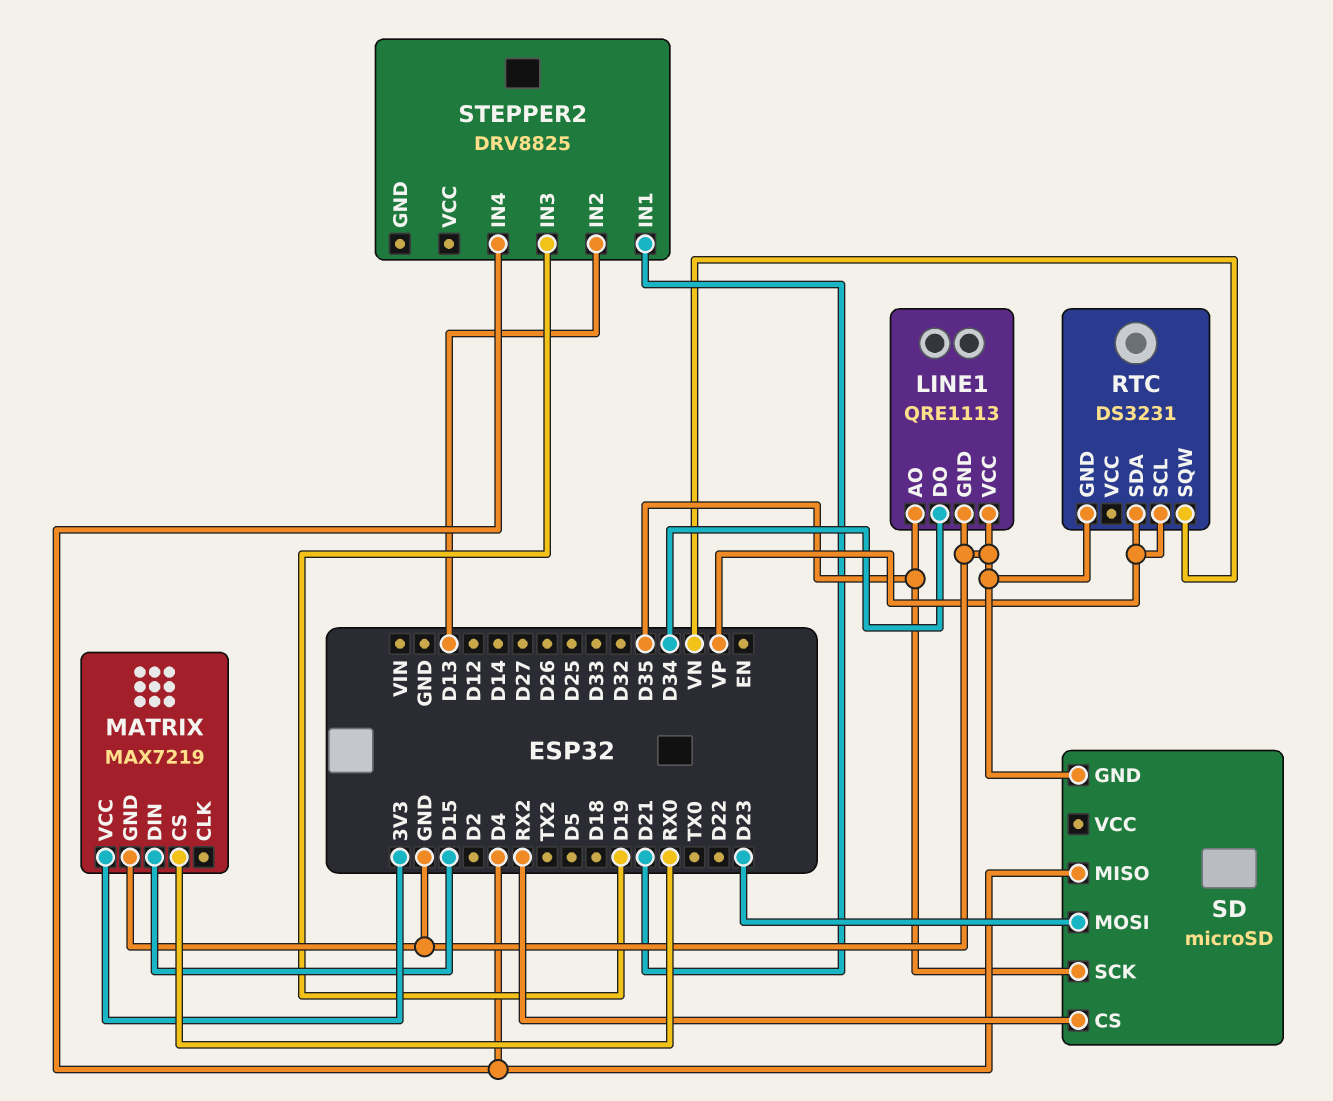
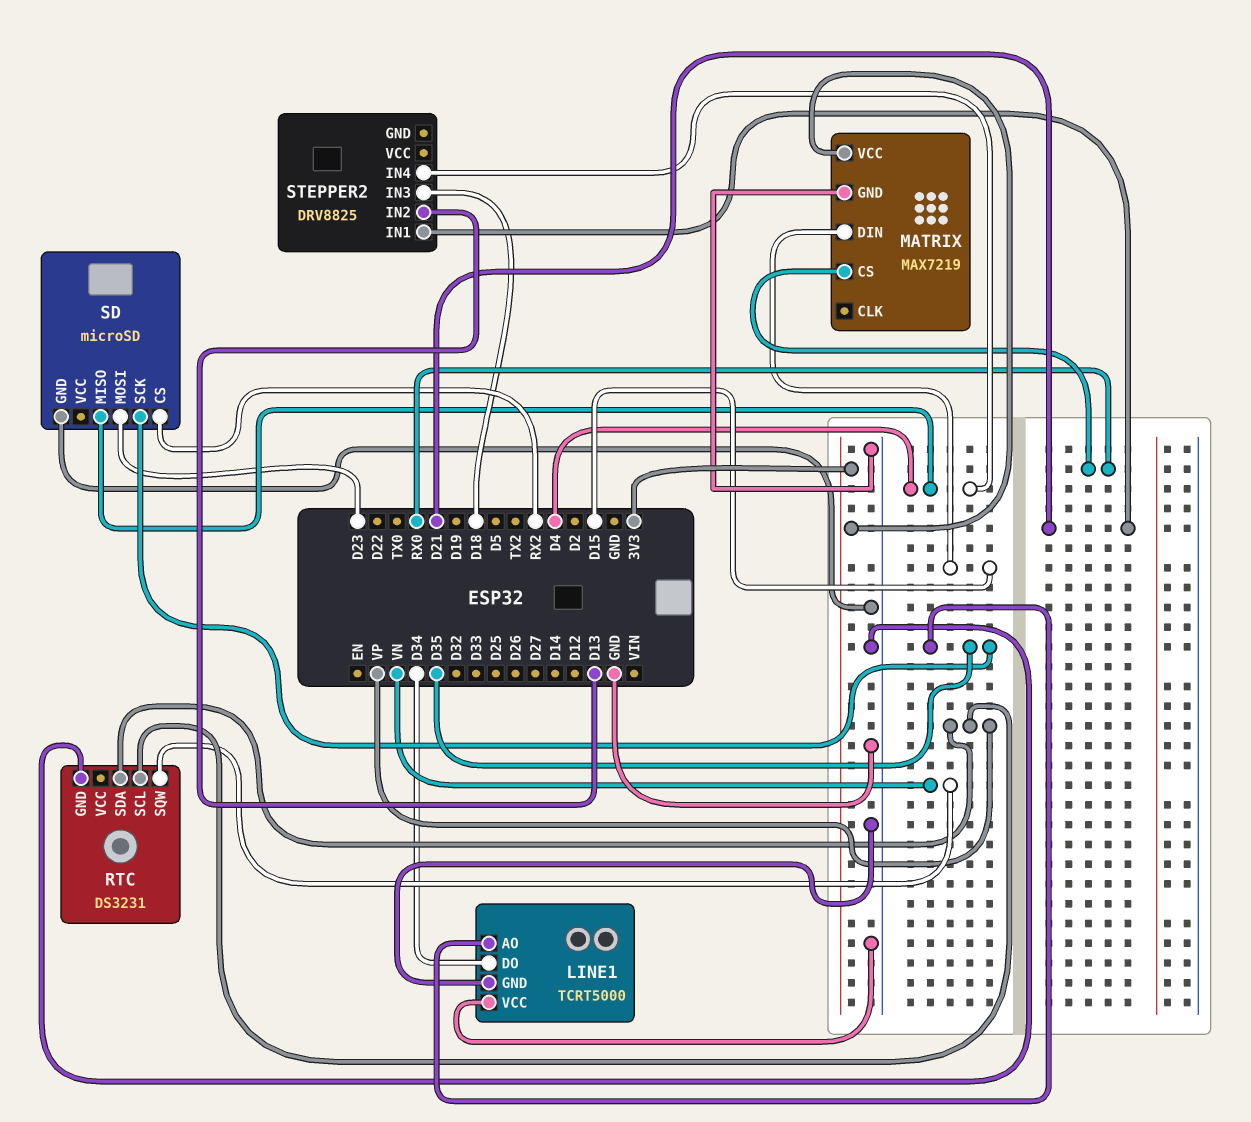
LINE1: QRE1113 -> TCRT5000
STEPPER2 pin IN3: D19 -> D18

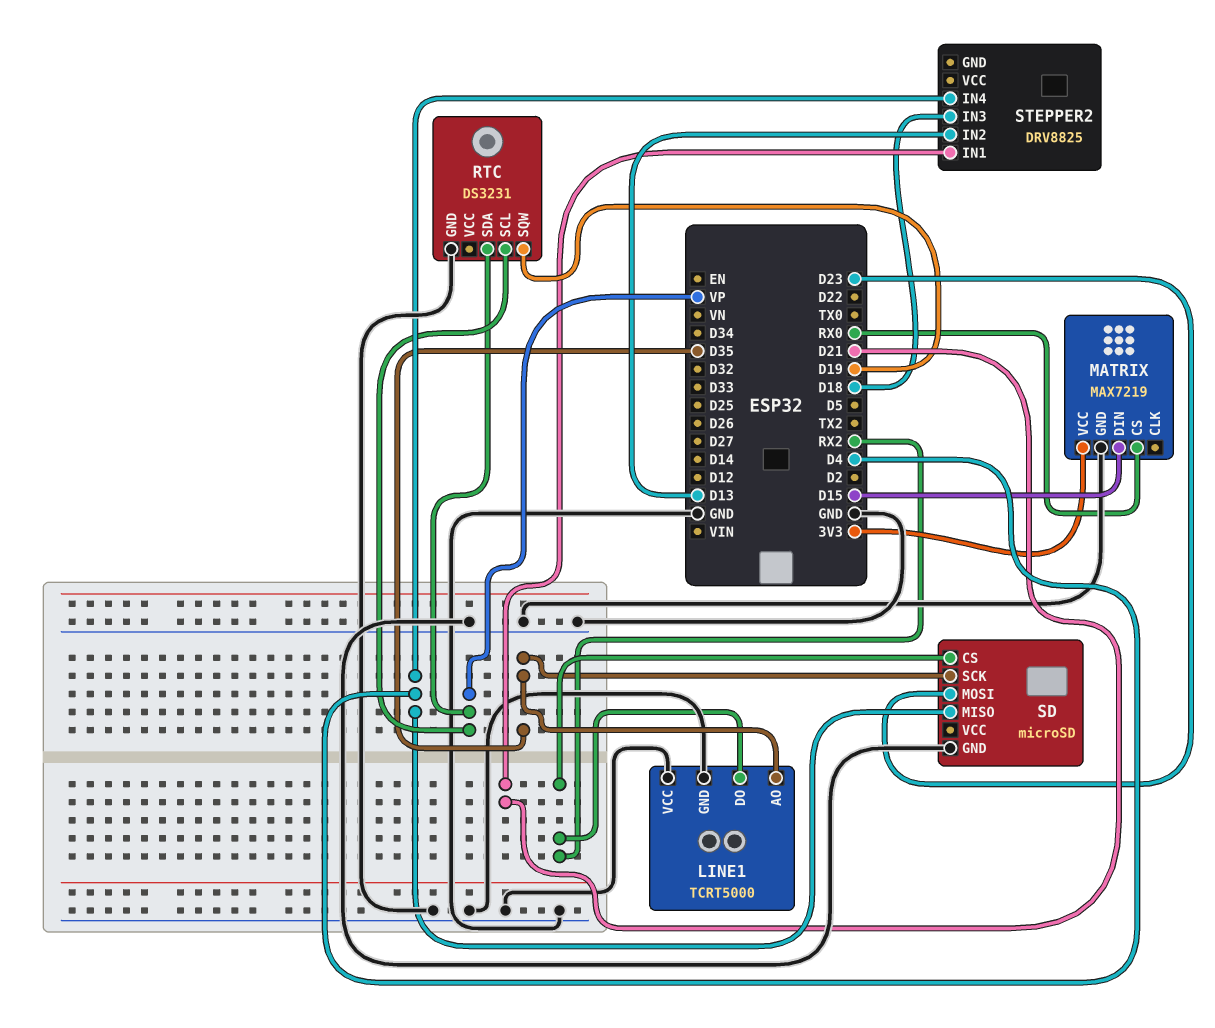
LINE1 pin DO: D34 -> RX2
RTC pin SQW: VN -> D19

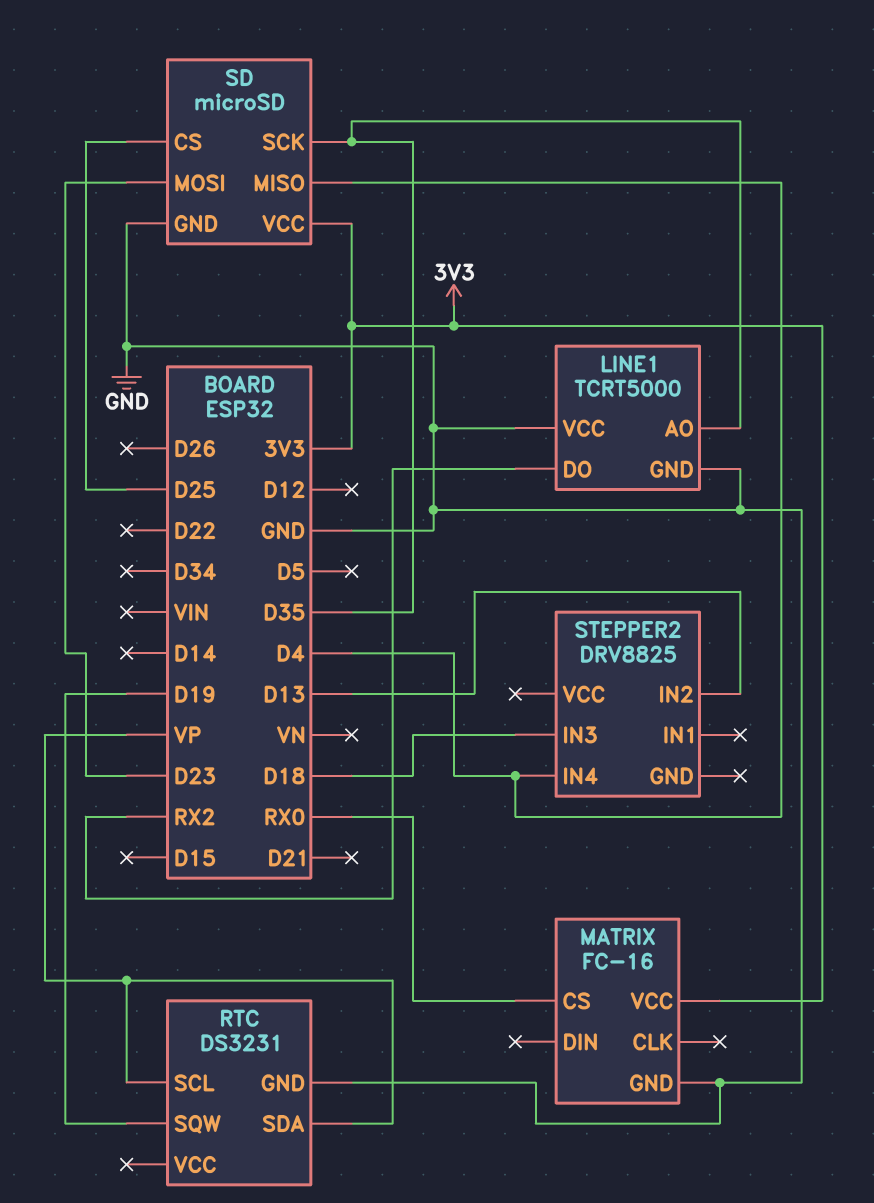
MATRIX: MAX7219 -> FC-16
MATRIX pin DIN: D15 -> none
SD pin CS: RX2 -> D25
SD pin VCC: none -> 3V3
STEPPER2 pin IN1: D21 -> none

